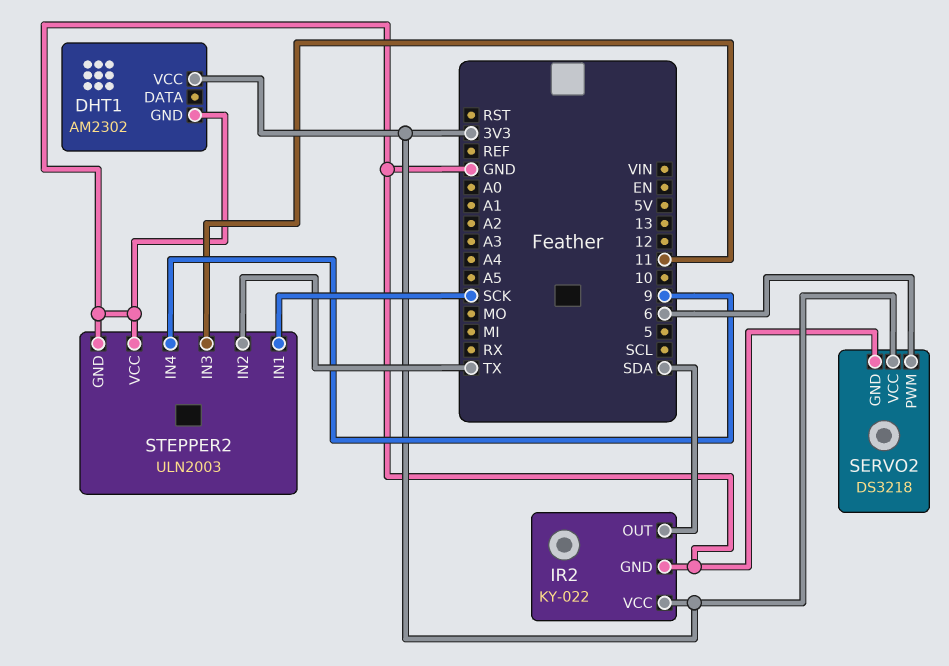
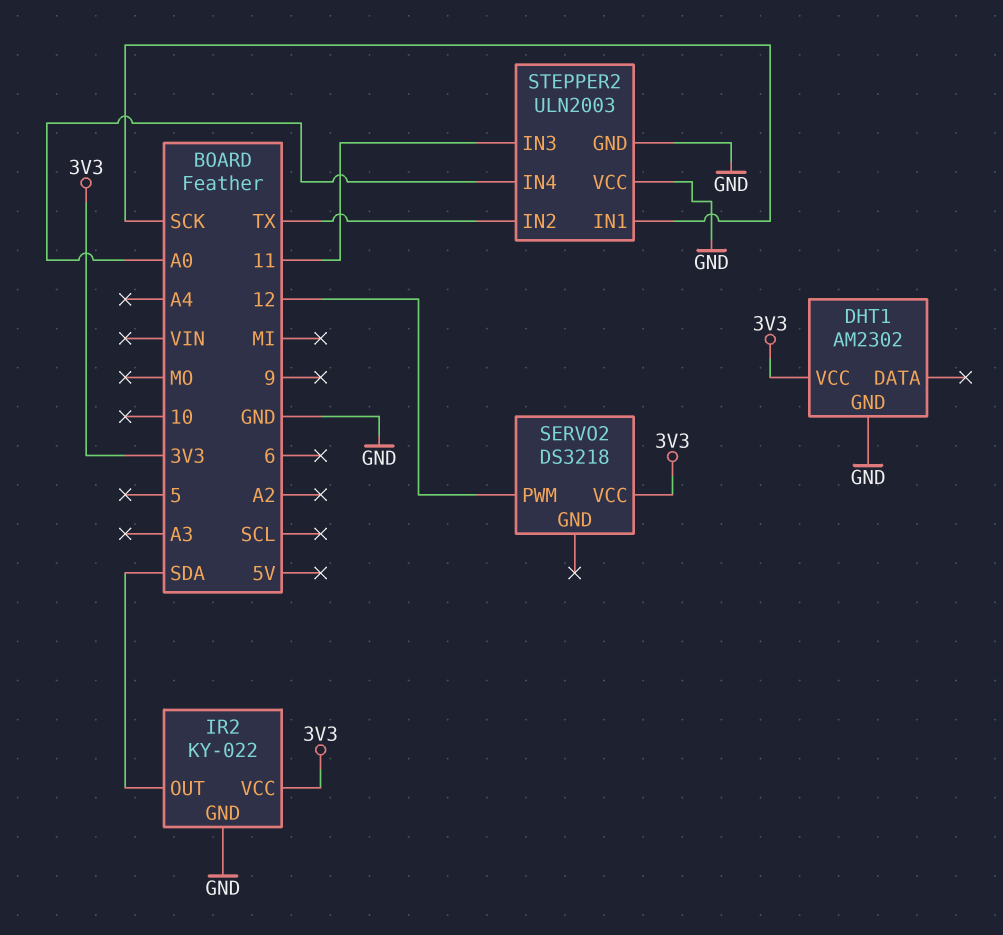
SERVO2 pin GND: GND -> none
SERVO2 pin PWM: 6 -> 12
STEPPER2 pin IN4: 9 -> A0

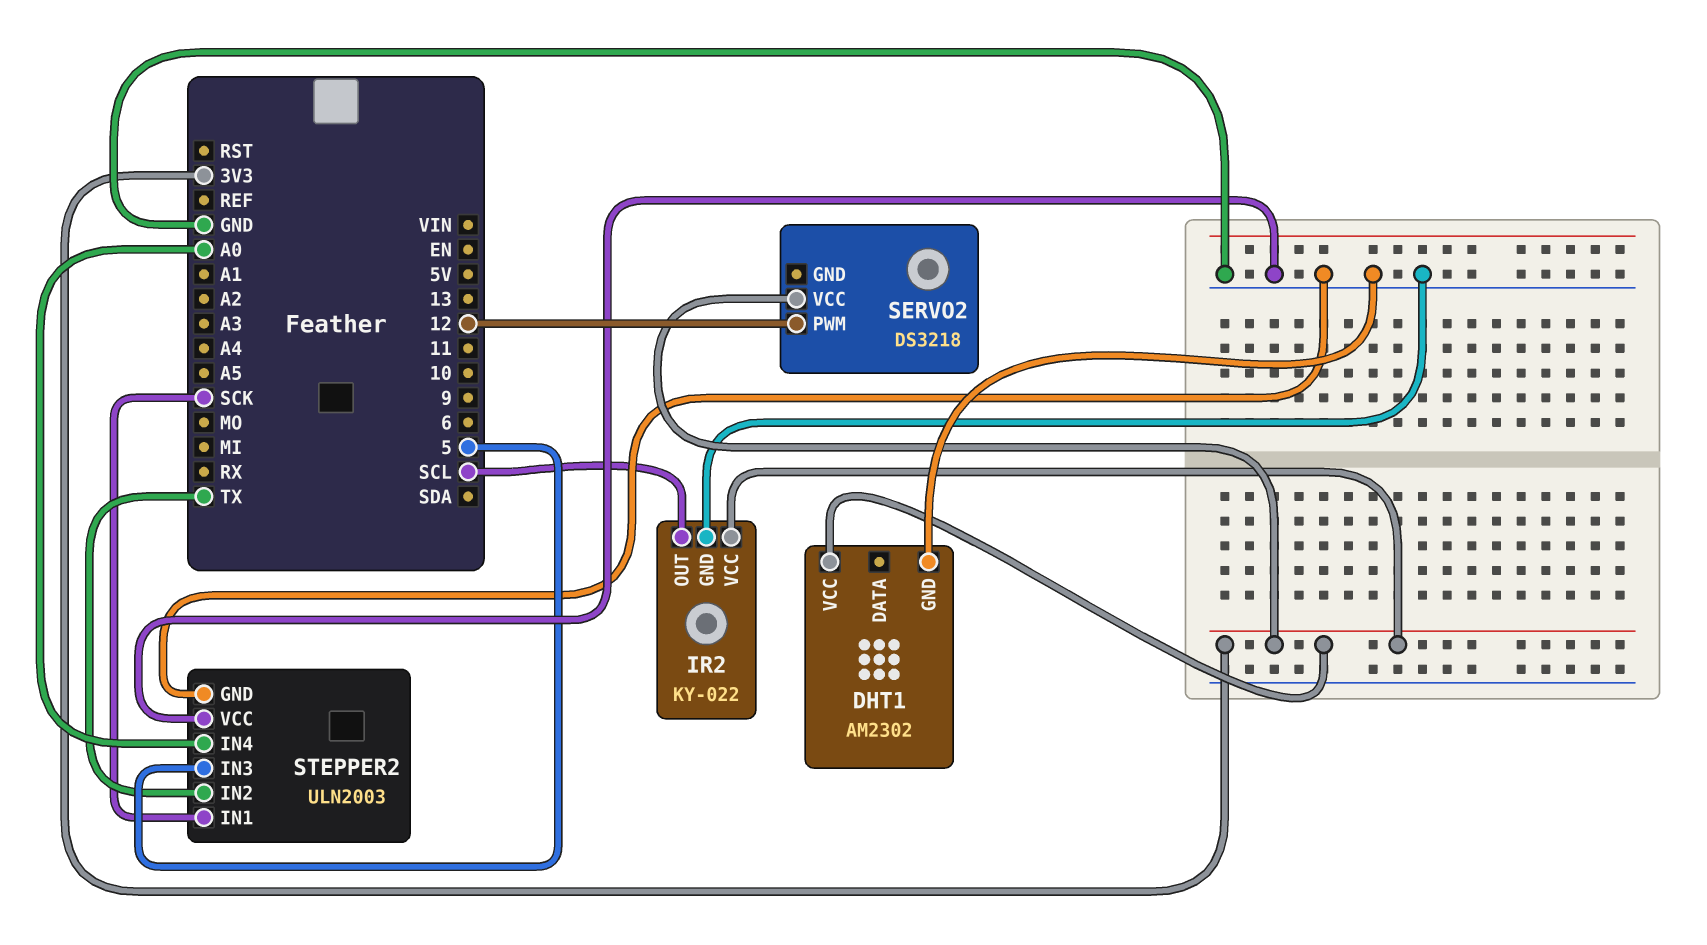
IR2 pin OUT: SDA -> SCL
STEPPER2 pin IN3: 11 -> 5

